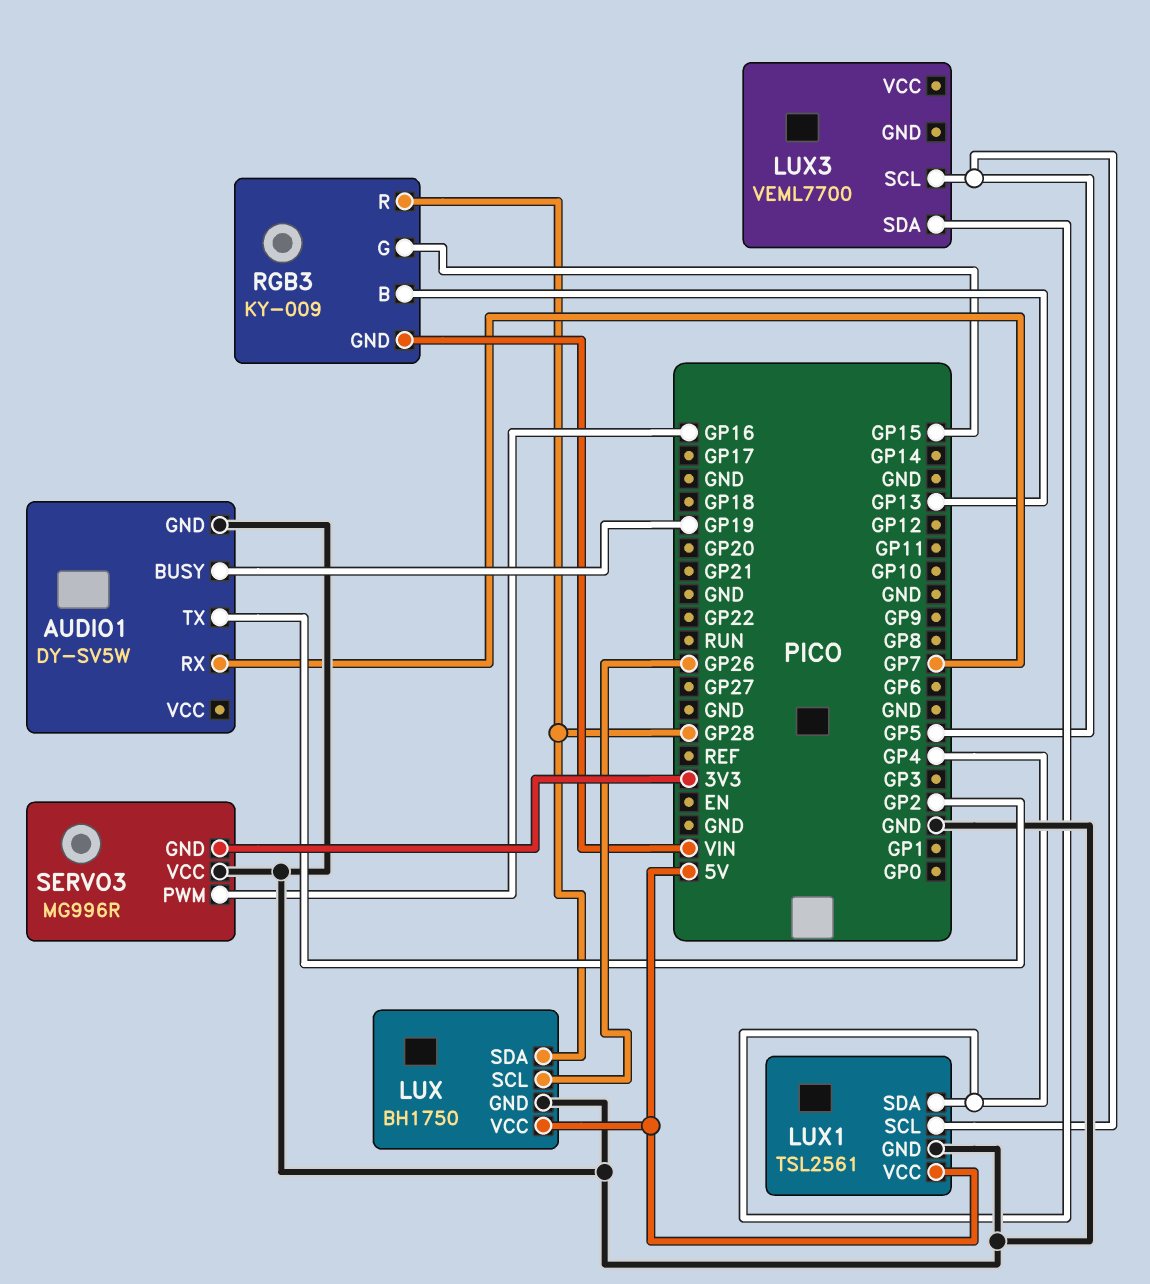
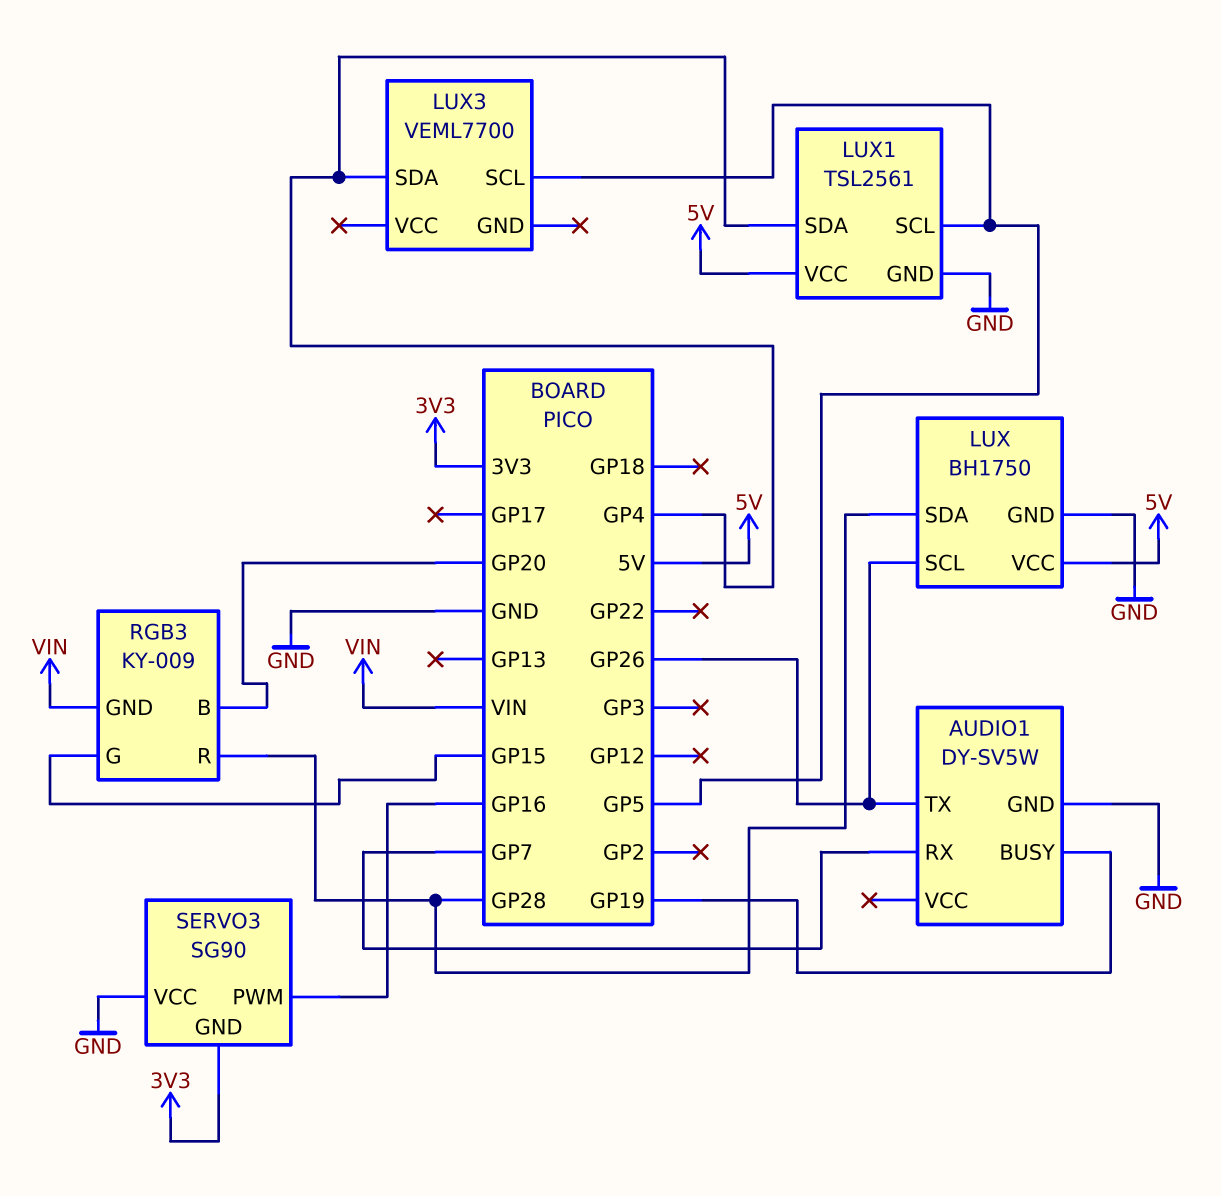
AUDIO1 pin TX: GP2 -> GP26
RGB3 pin B: GP13 -> GP20
SERVO3: MG996R -> SG90

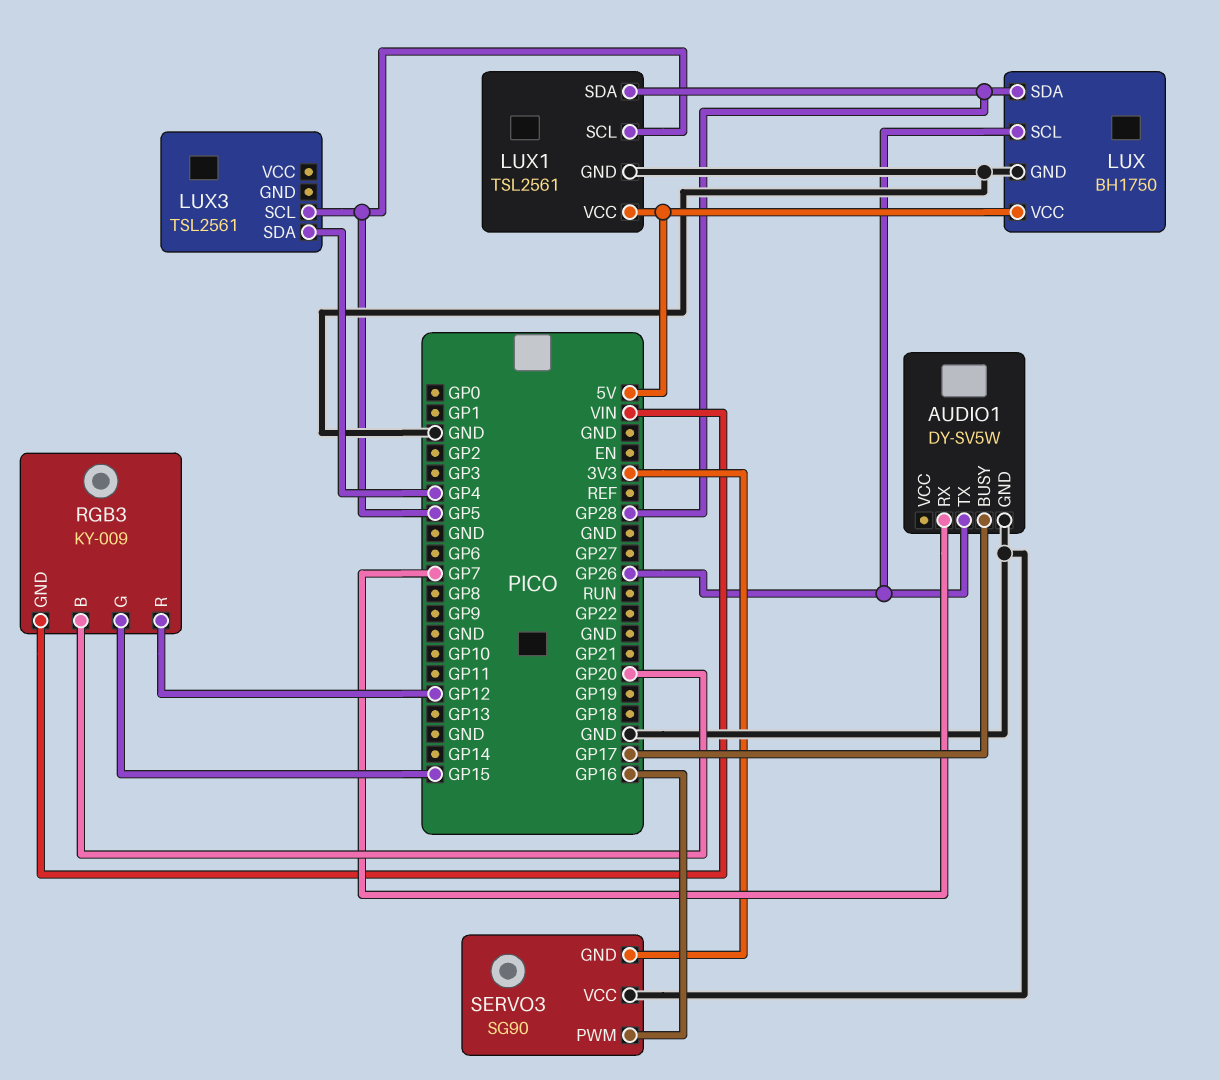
AUDIO1 pin BUSY: GP19 -> GP17
LUX1 pin SDA: GP4 -> GP28
LUX3: VEML7700 -> TSL2561
RGB3 pin R: GP28 -> GP12

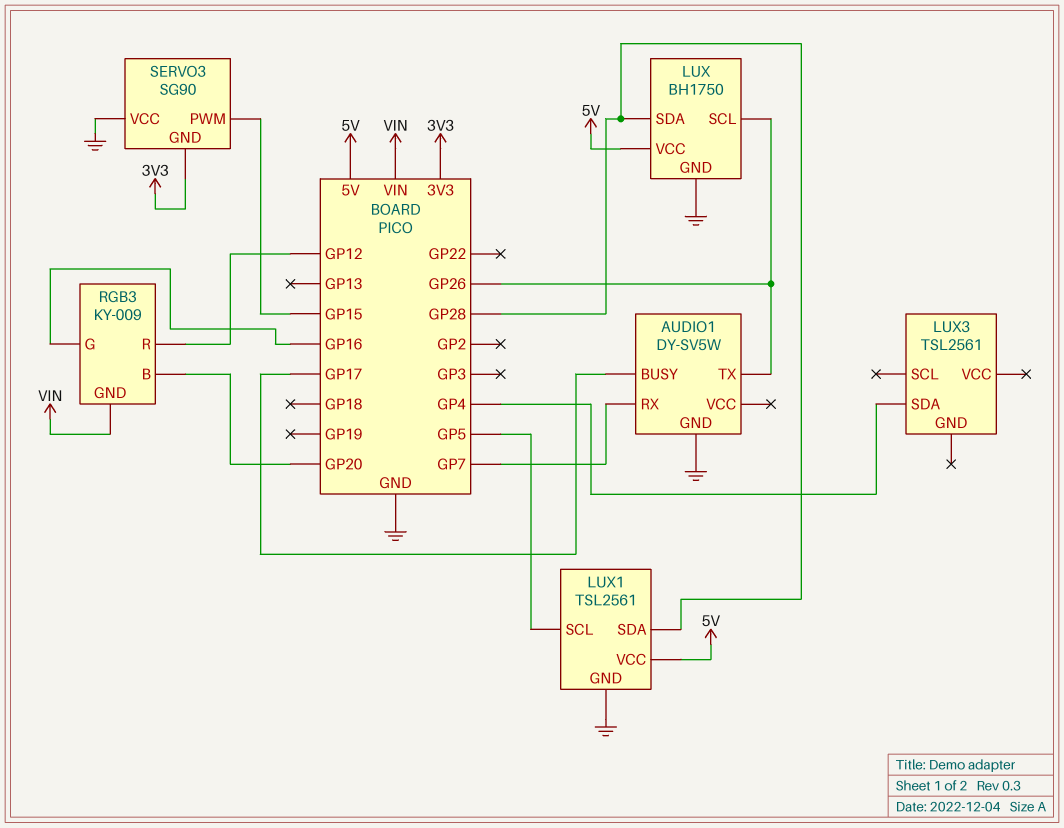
LUX3 pin SCL: GP5 -> none
RGB3 pin G: GP15 -> GP16
SERVO3 pin PWM: GP16 -> GP15

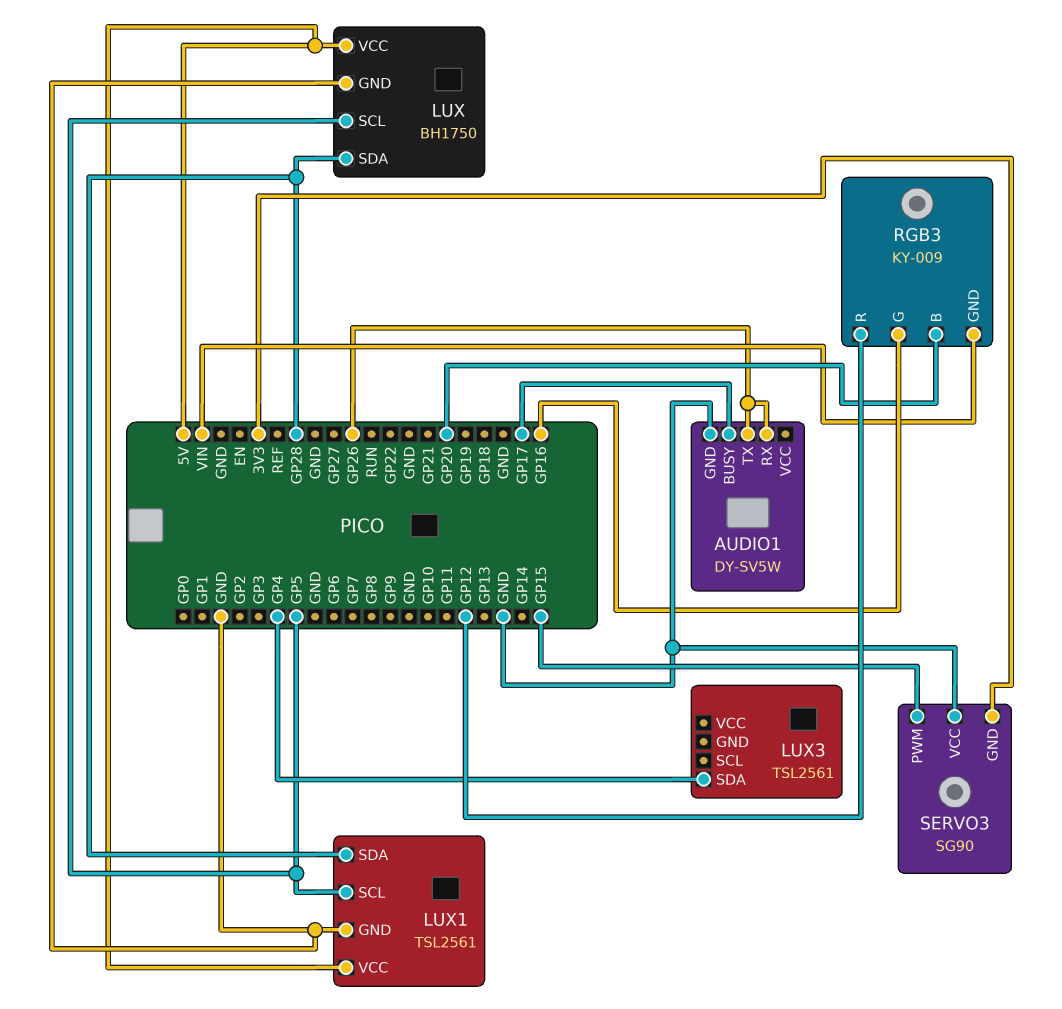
AUDIO1 pin RX: GP7 -> GP26
LUX pin SCL: GP26 -> GP5

